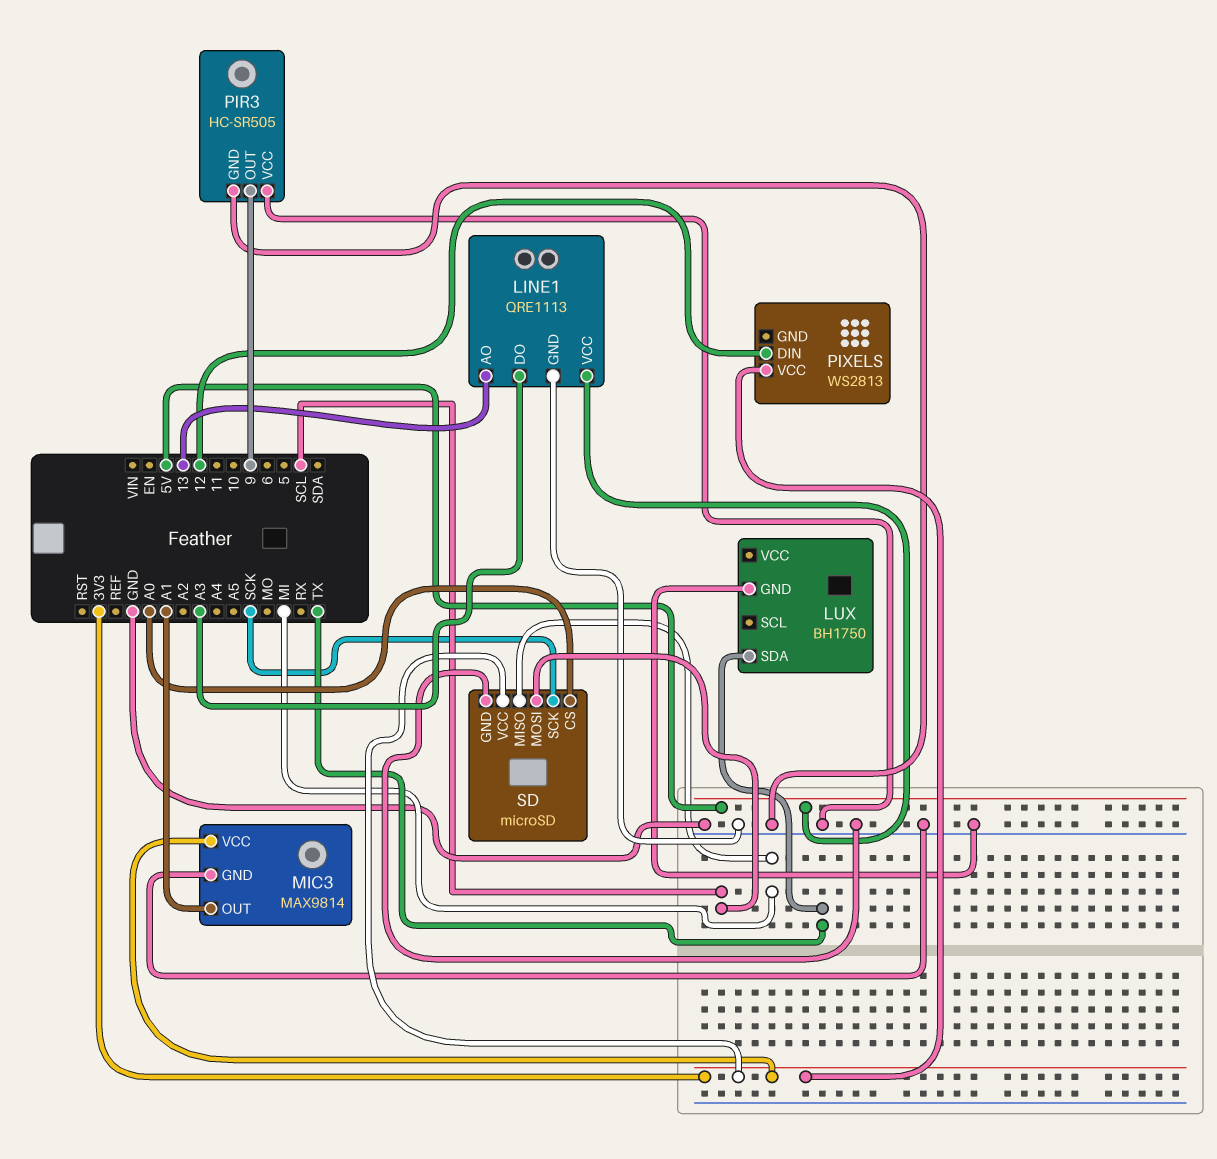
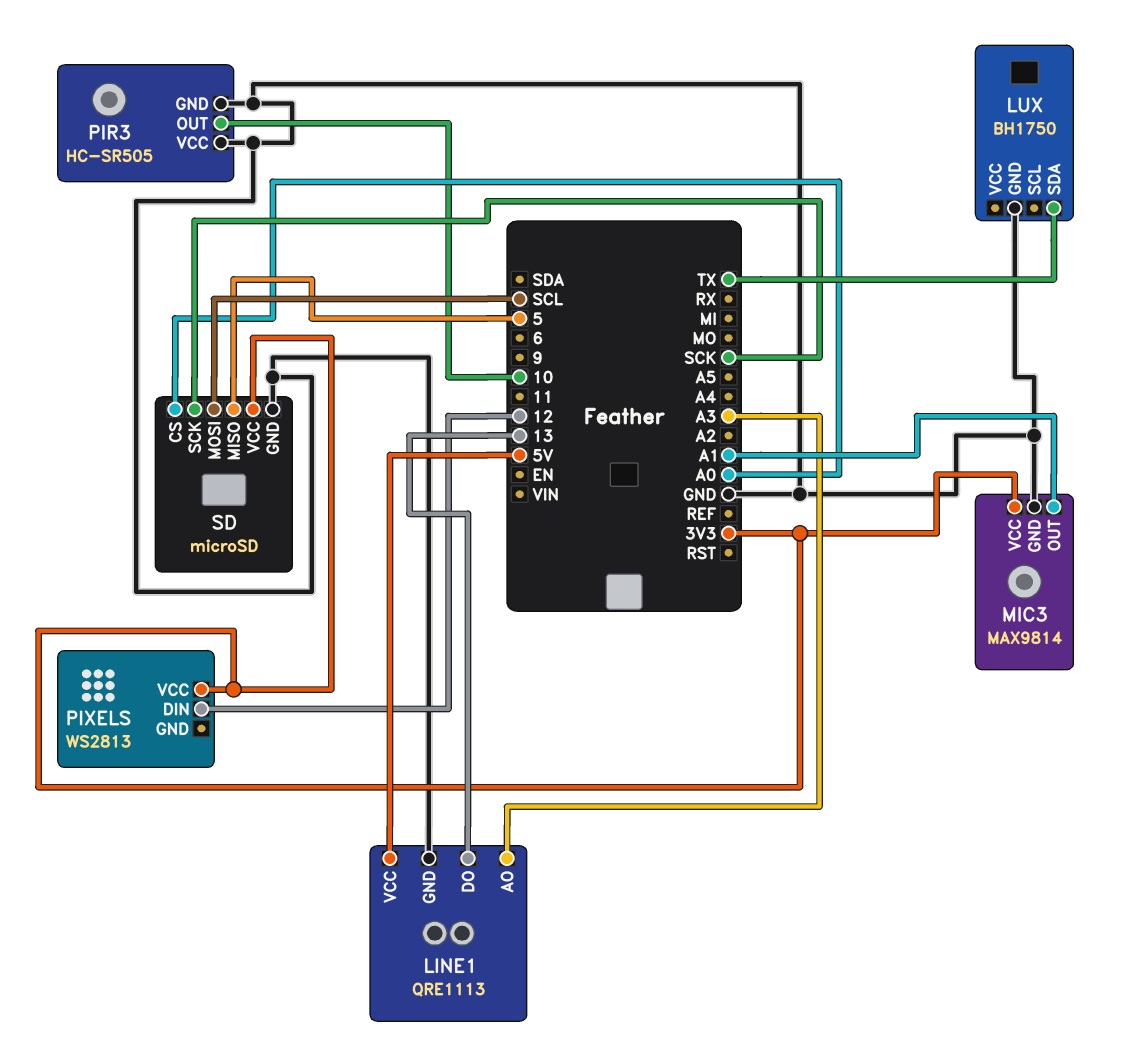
LINE1 pin AO: 13 -> A3
LINE1 pin DO: A3 -> 13
PIR3 pin OUT: 9 -> 10
SD pin MISO: MI -> 5

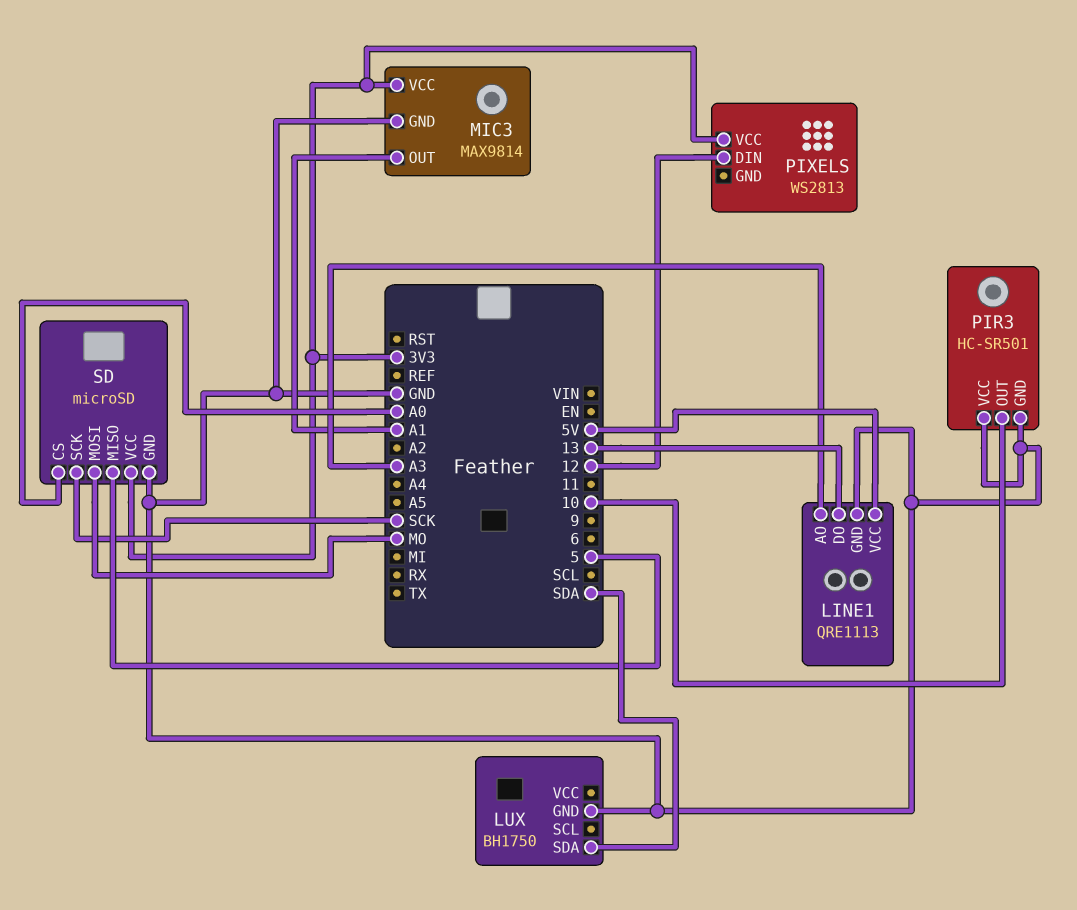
LUX pin SDA: TX -> SDA
PIR3: HC-SR505 -> HC-SR501
SD pin MOSI: SCL -> MO

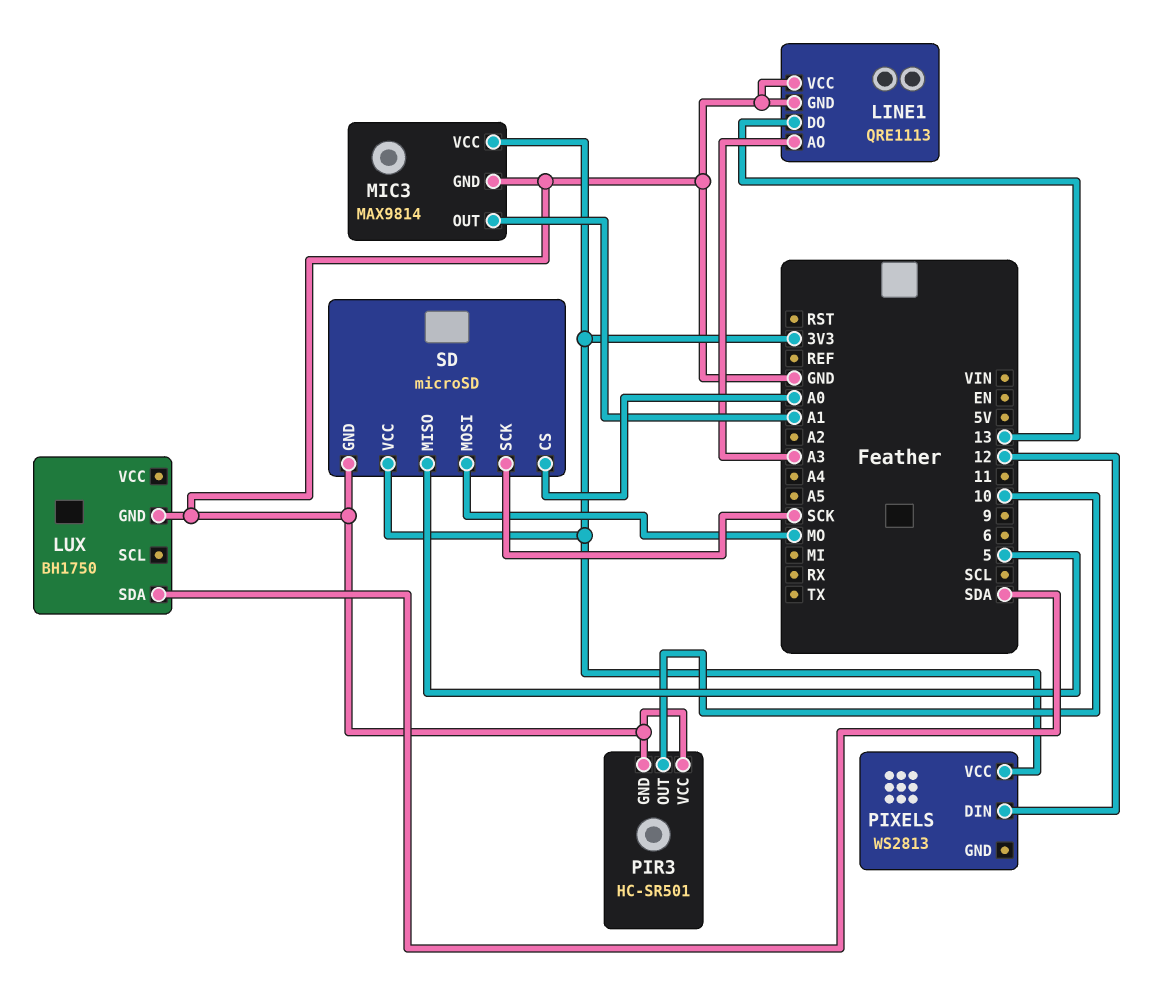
LINE1 pin VCC: 5V -> GND

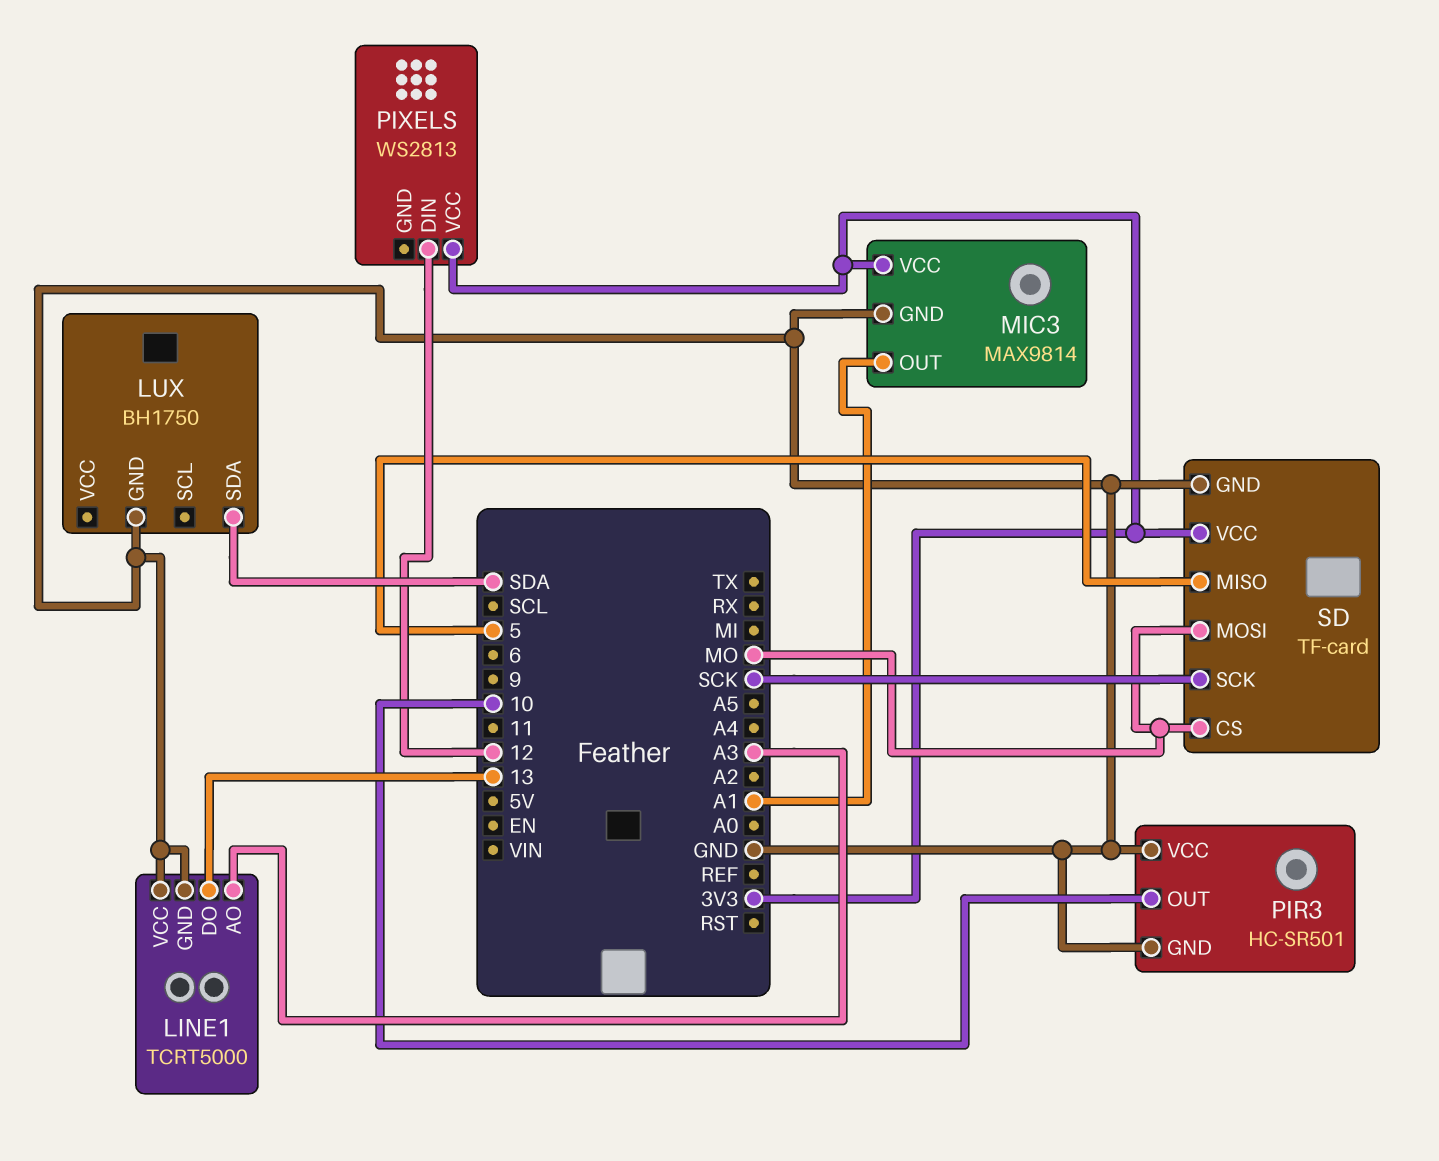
LINE1: QRE1113 -> TCRT5000
SD: microSD -> TF-card
SD pin CS: A0 -> MO

